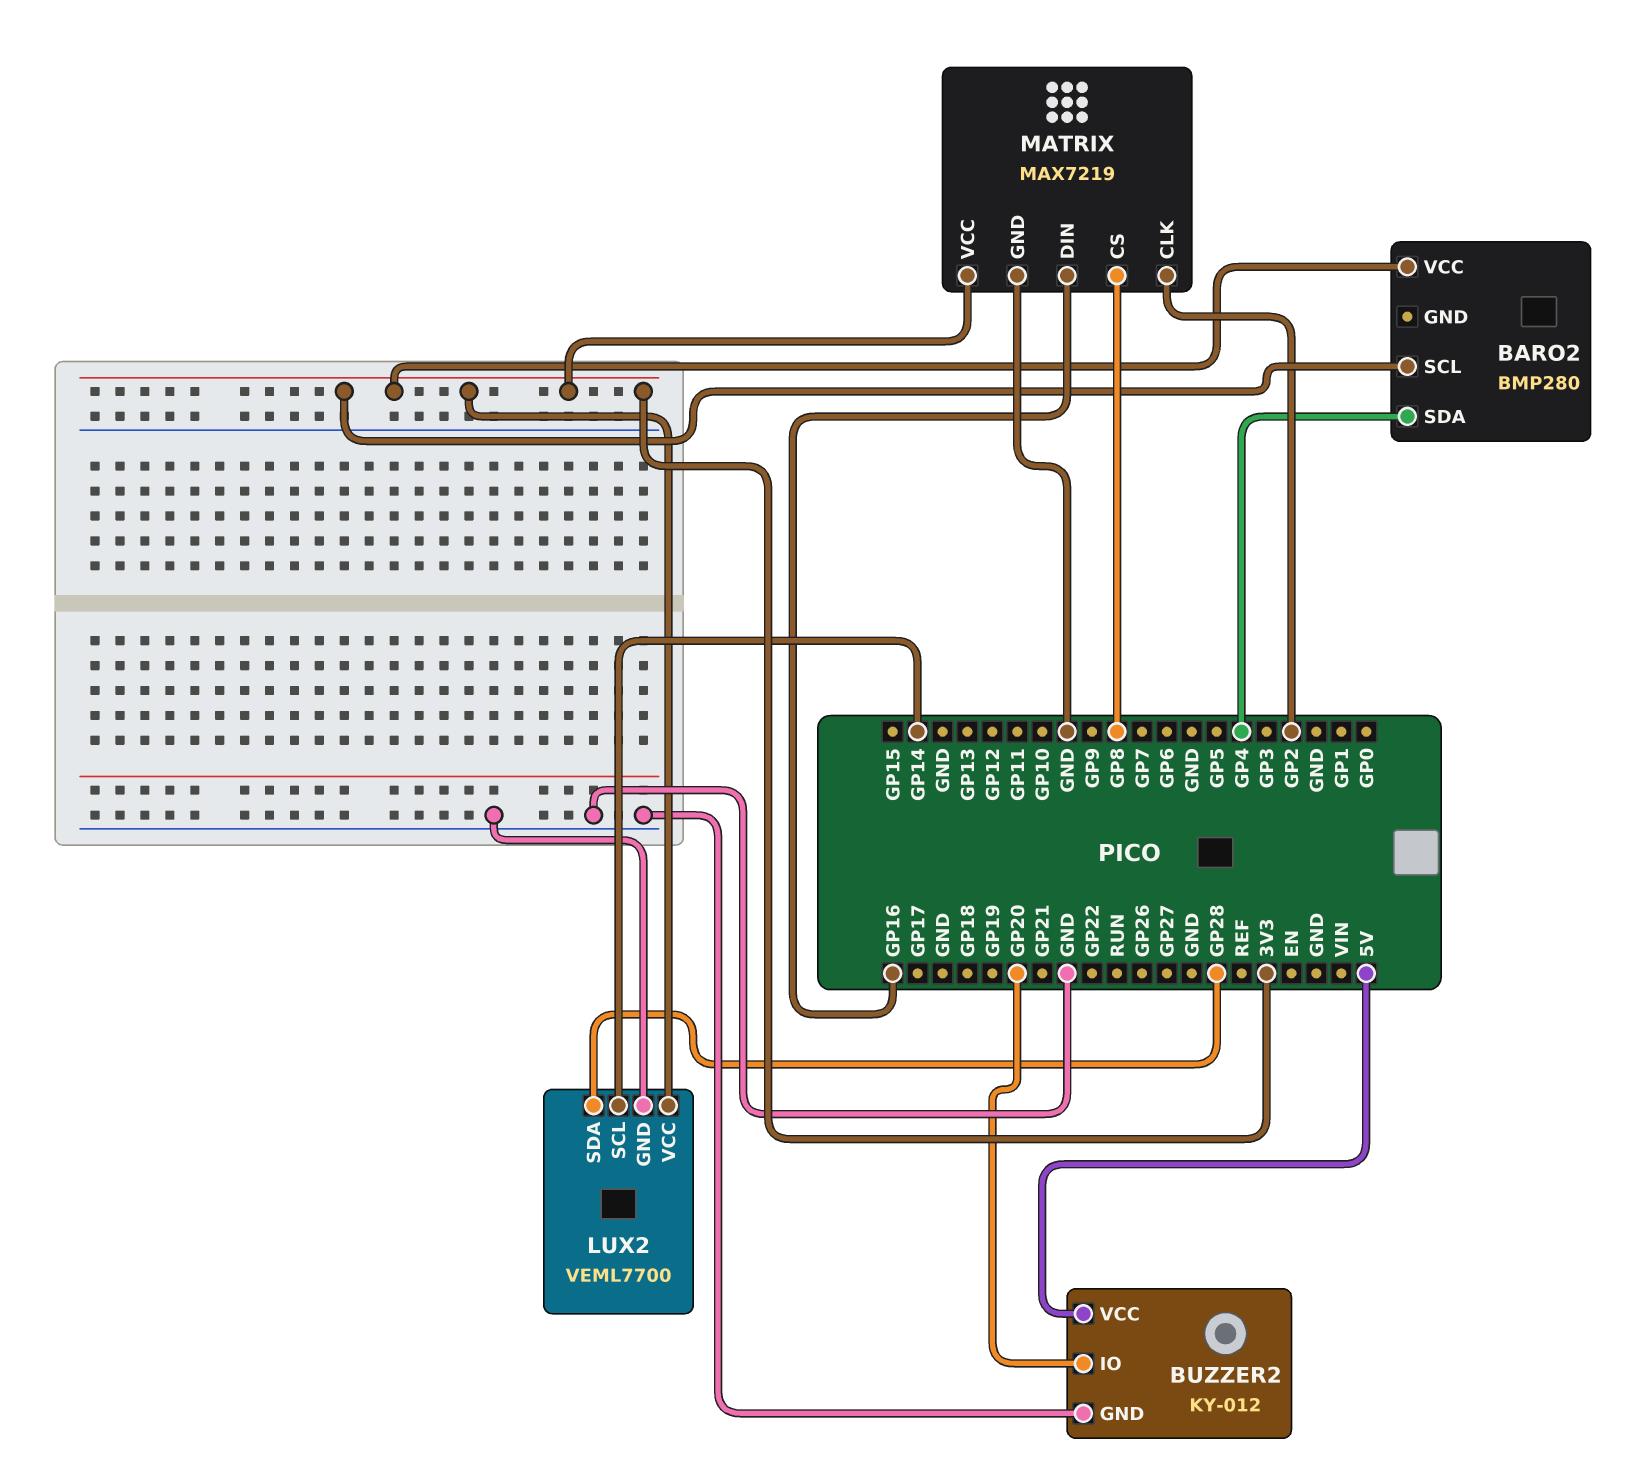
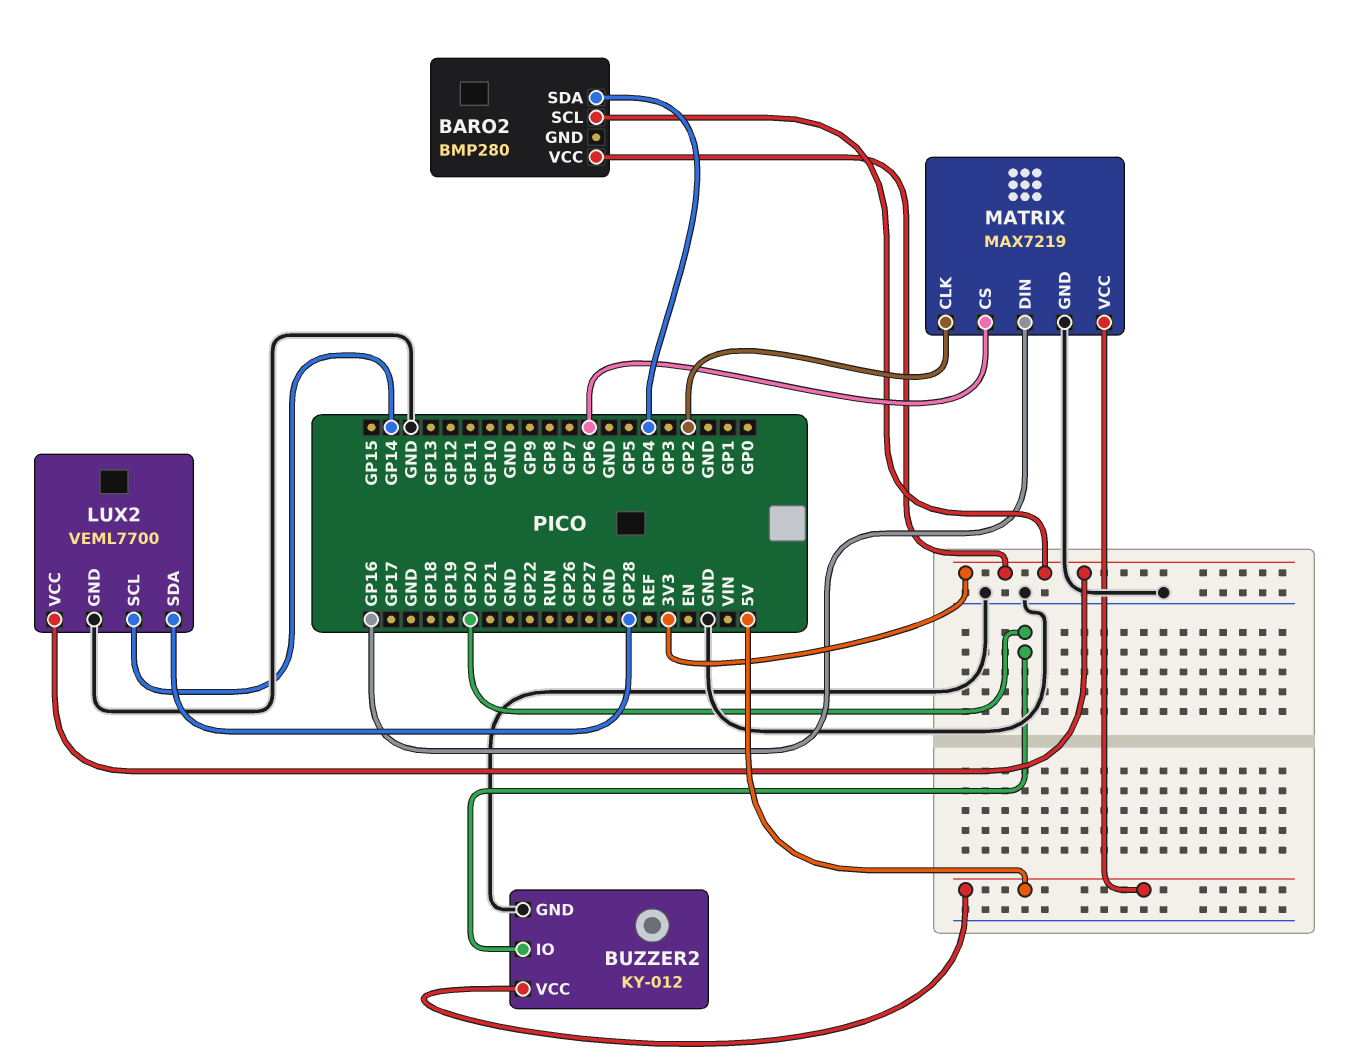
MATRIX pin CS: GP8 -> GP6
MATRIX pin VCC: 3V3 -> 5V

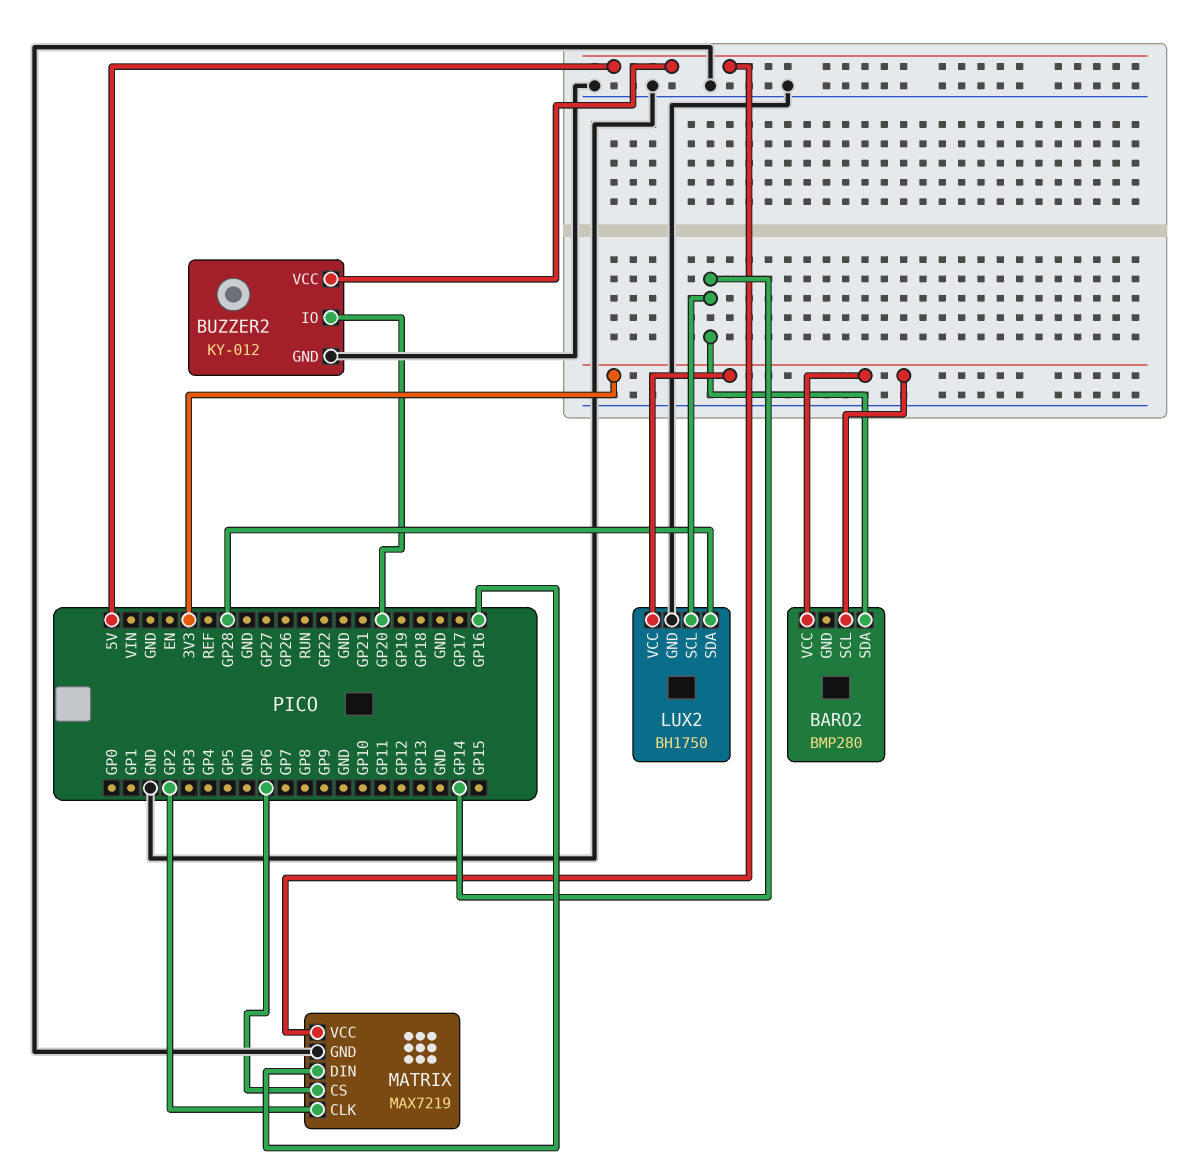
BARO2 pin SDA: GP4 -> GP14
LUX2: VEML7700 -> BH1750

